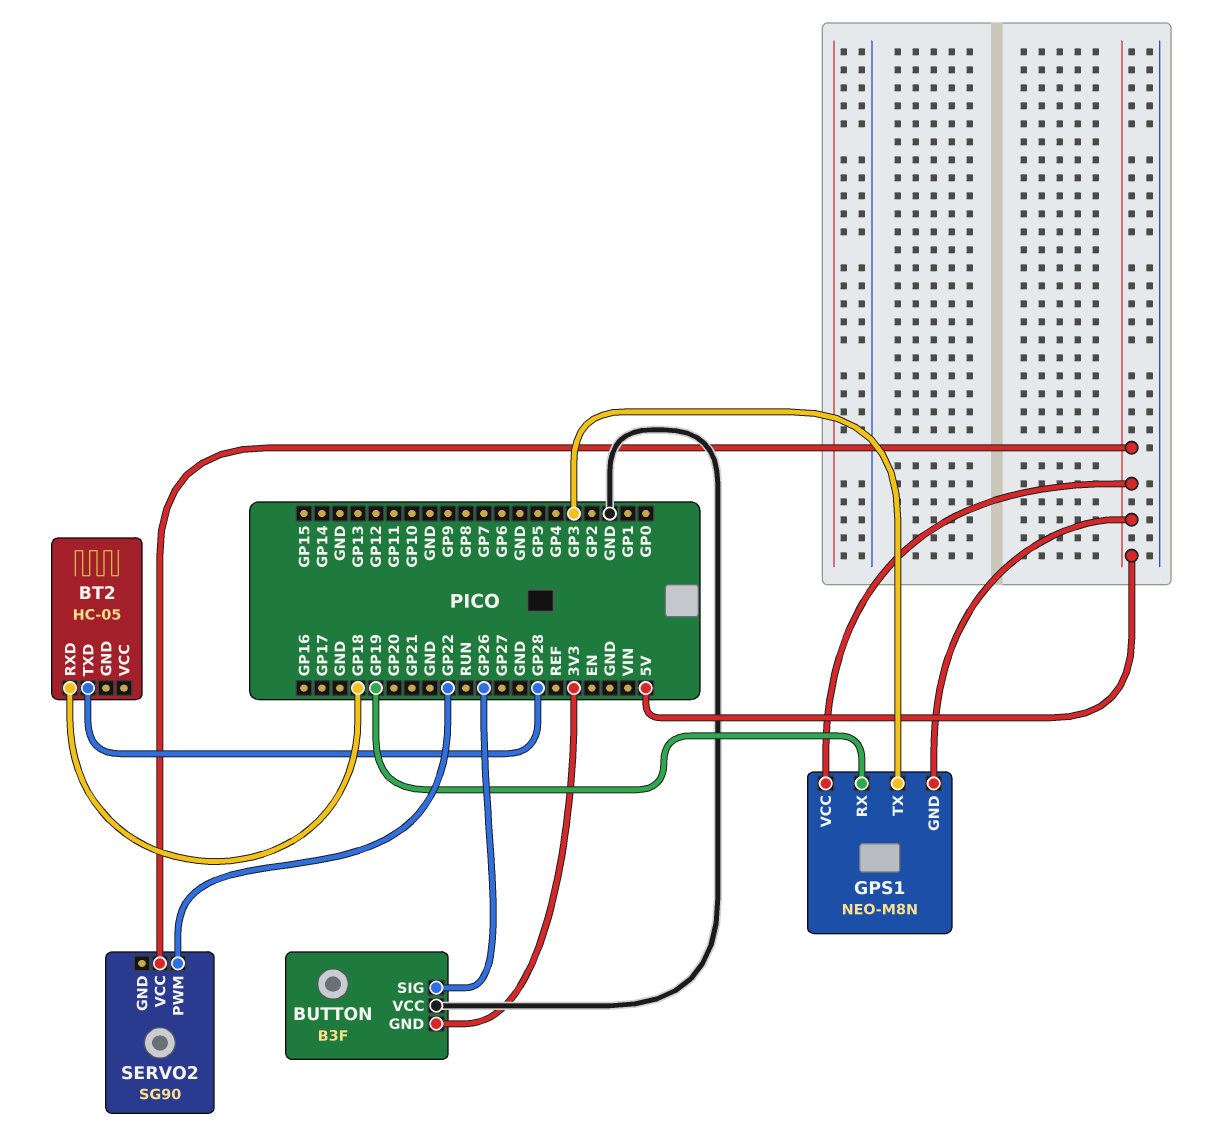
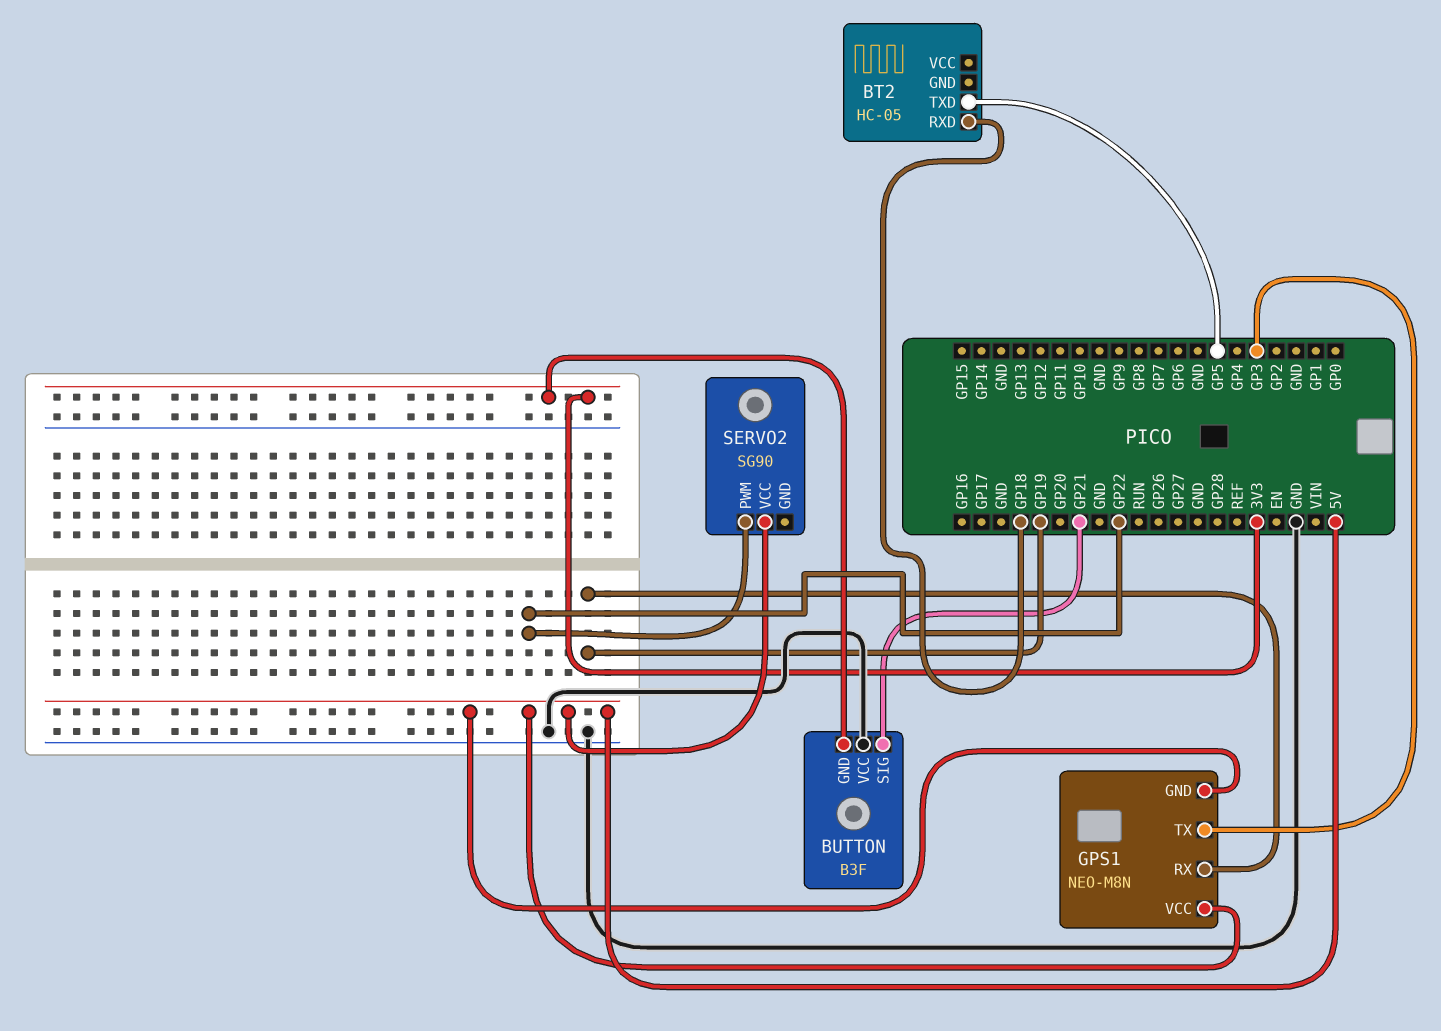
BT2 pin TXD: GP28 -> GP5
BUTTON pin SIG: GP26 -> GP21

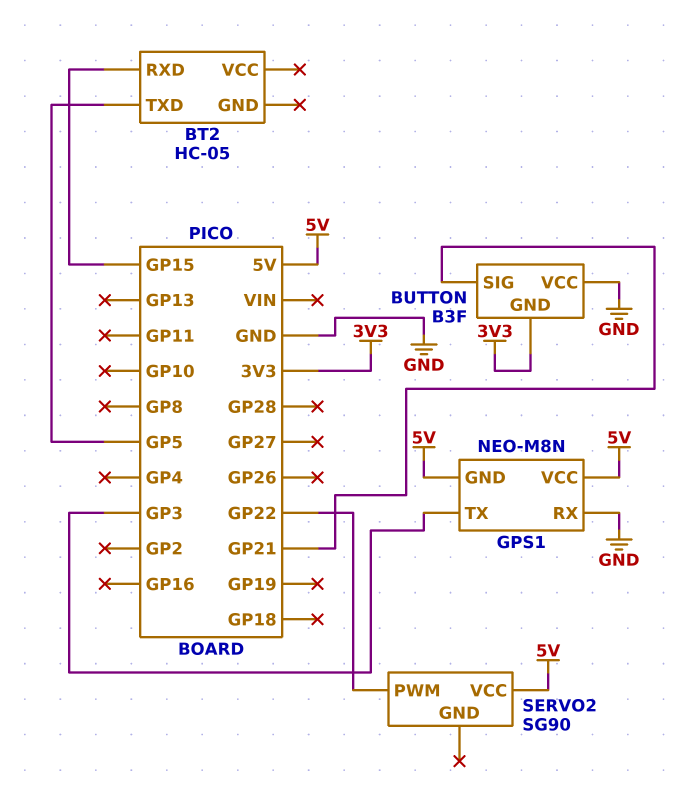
BT2 pin RXD: GP18 -> GP15
GPS1 pin RX: GP19 -> GND

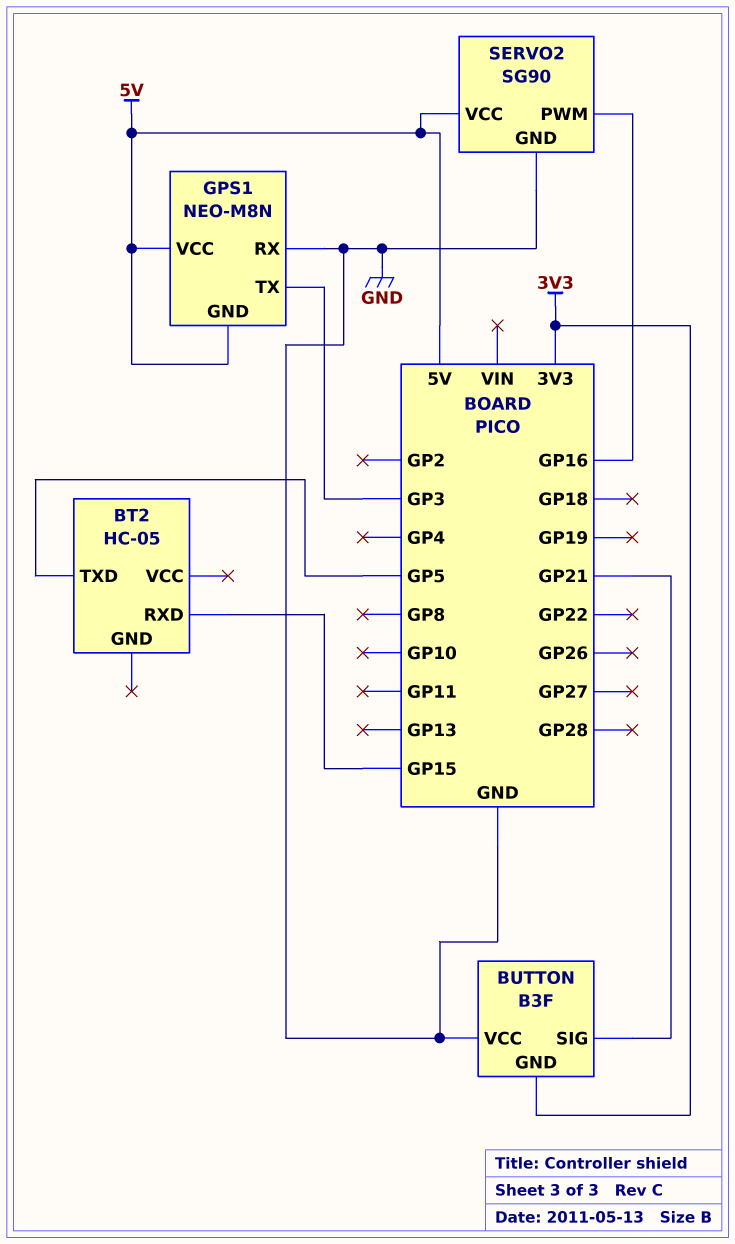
SERVO2 pin GND: none -> GND
SERVO2 pin PWM: GP22 -> GP16

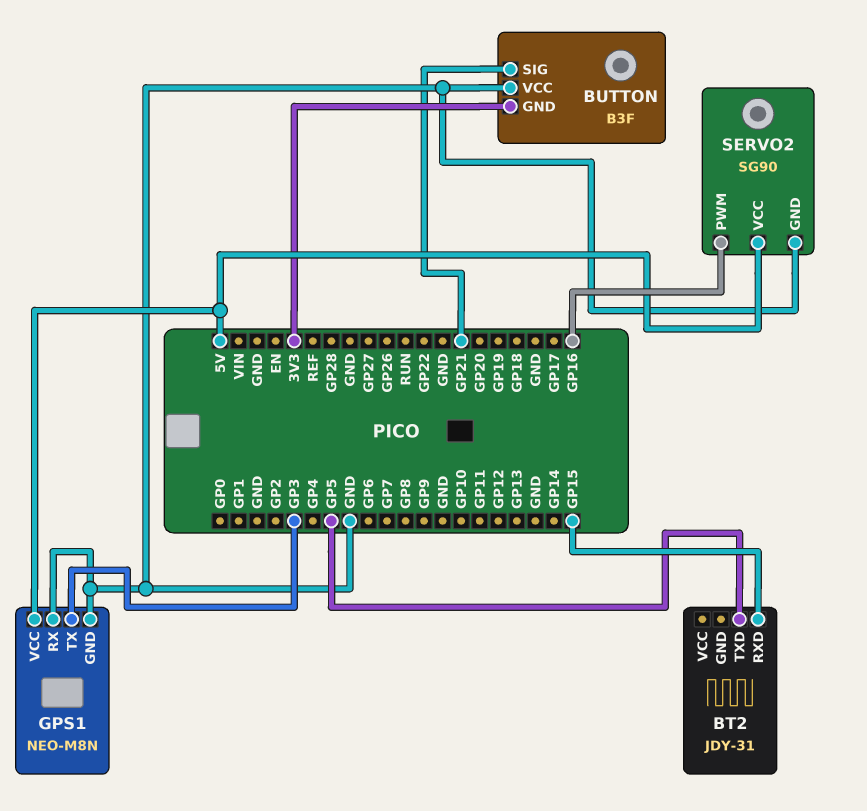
BT2: HC-05 -> JDY-31
GPS1 pin GND: 5V -> GND

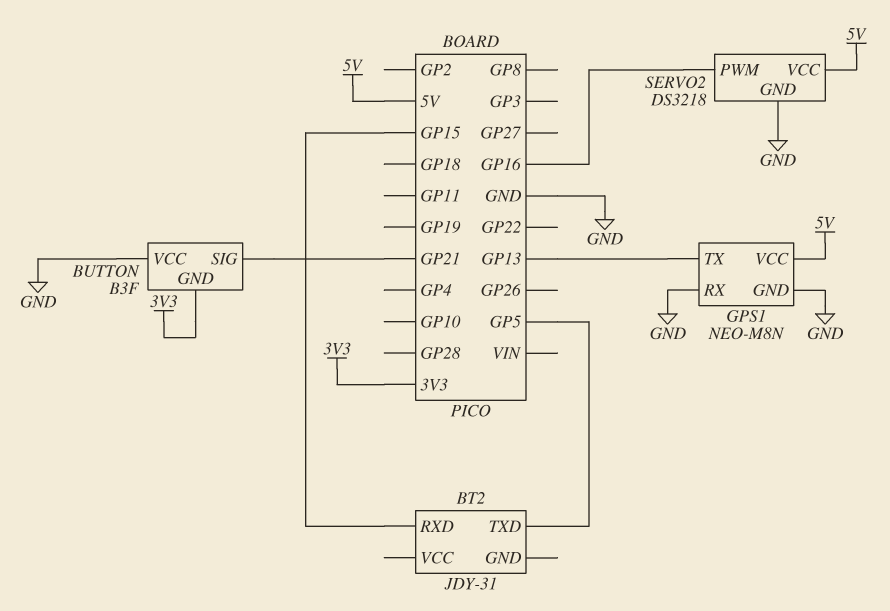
GPS1 pin TX: GP3 -> GP13
SERVO2: SG90 -> DS3218

